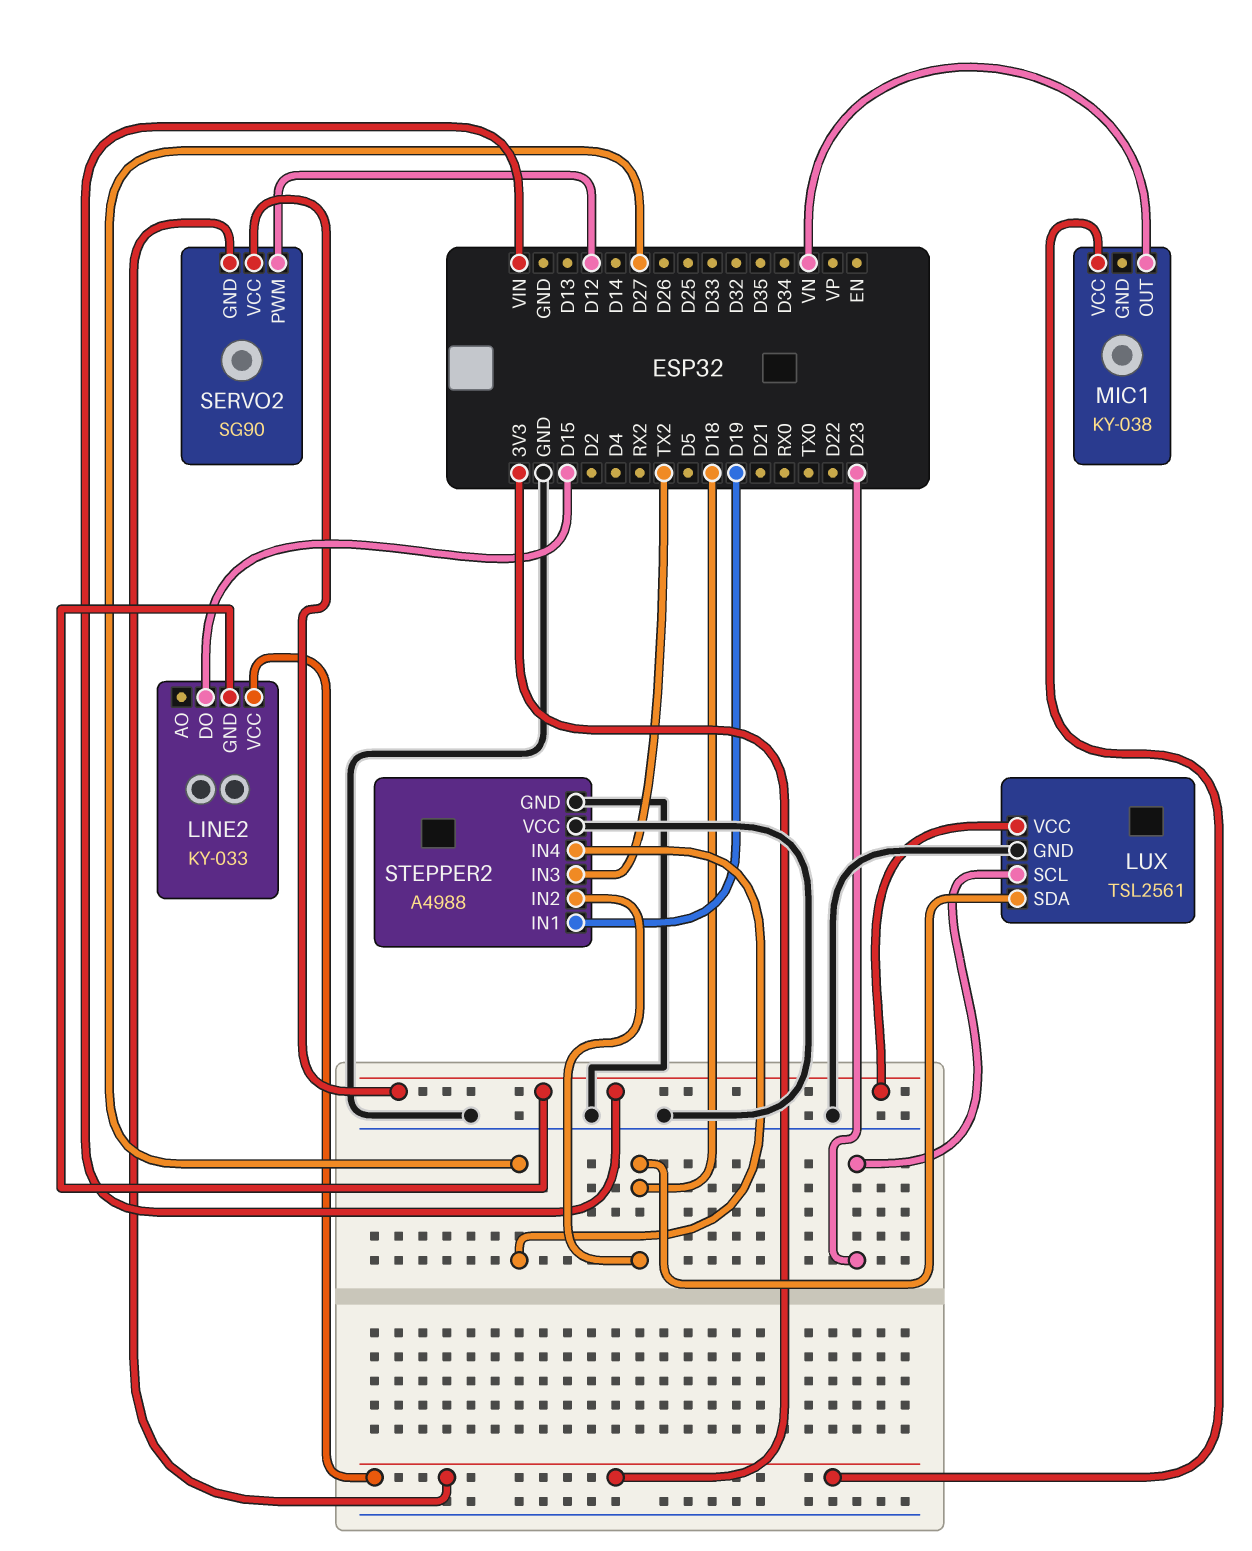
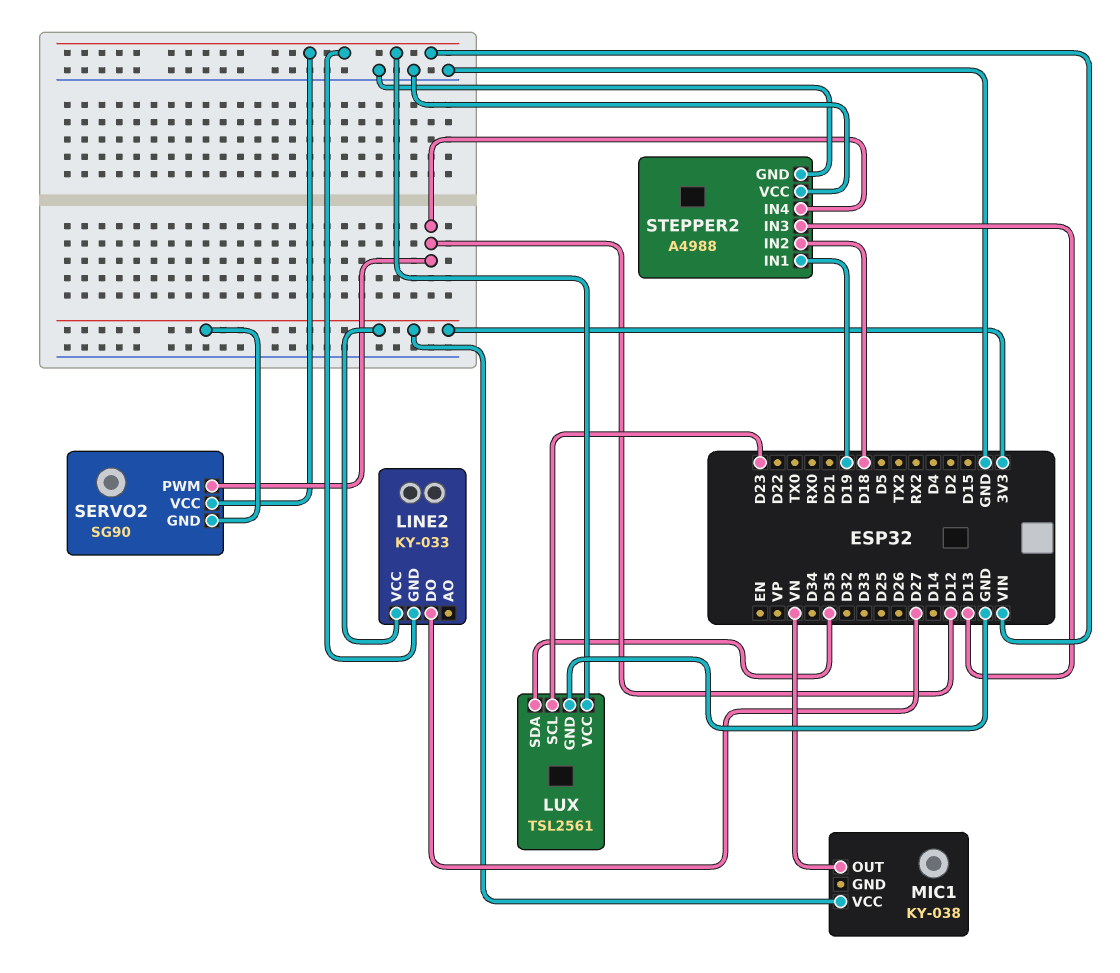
LINE2 pin DO: D15 -> D27
LUX pin SDA: D18 -> D35
STEPPER2 pin IN3: TX2 -> D13
STEPPER2 pin IN4: D27 -> D12

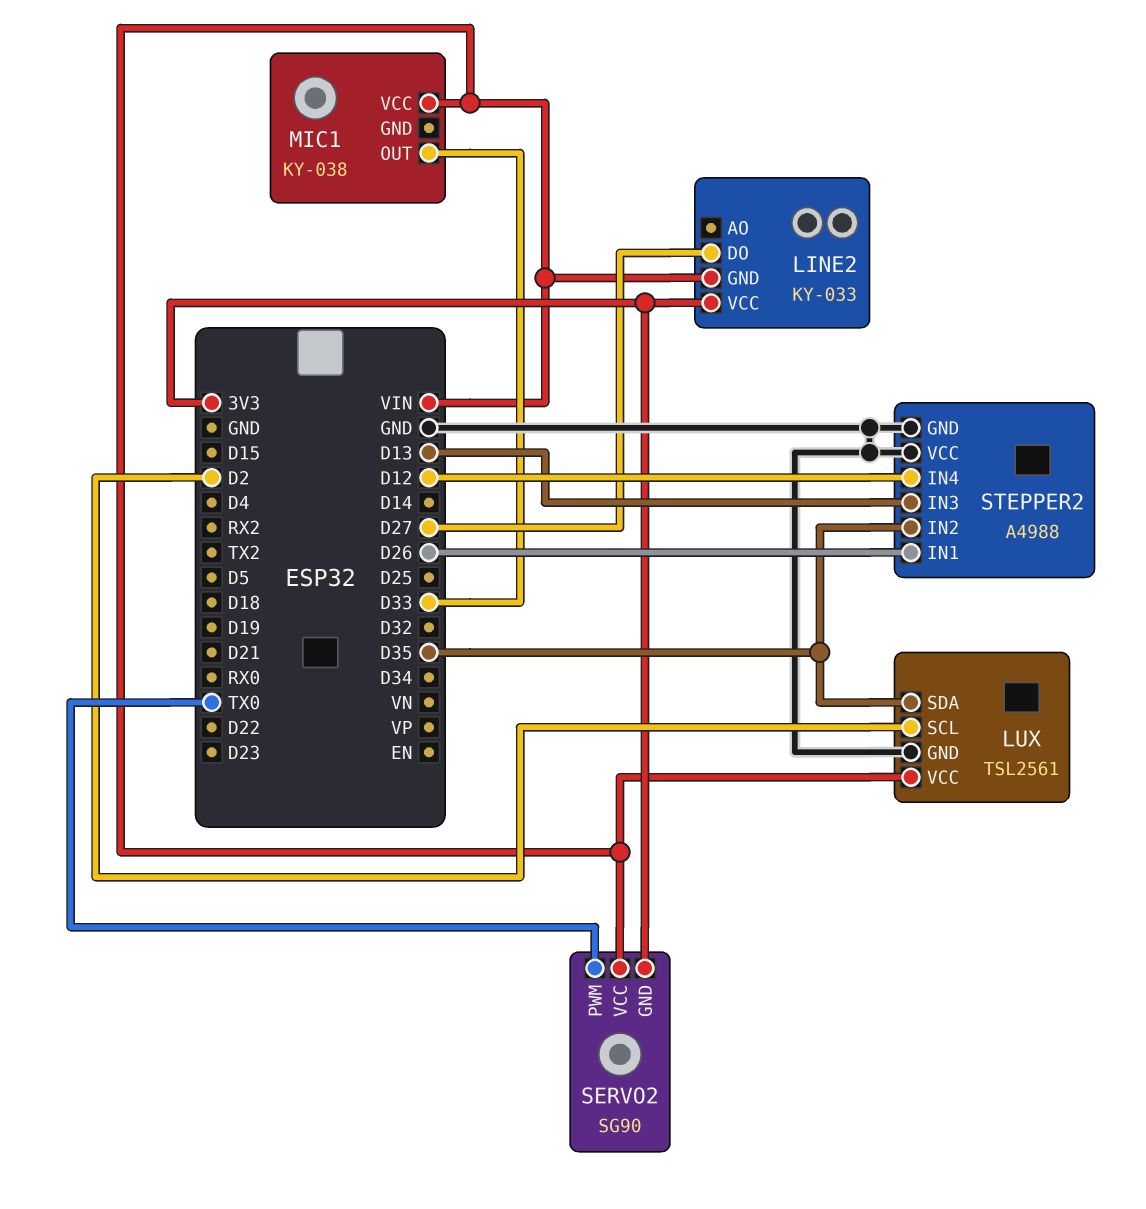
LUX pin SCL: D23 -> D2
MIC1 pin OUT: VN -> D33
MIC1 pin VCC: 3V3 -> VIN
SERVO2 pin PWM: D12 -> TX0
STEPPER2 pin IN1: D19 -> D26
STEPPER2 pin IN2: D18 -> D35

